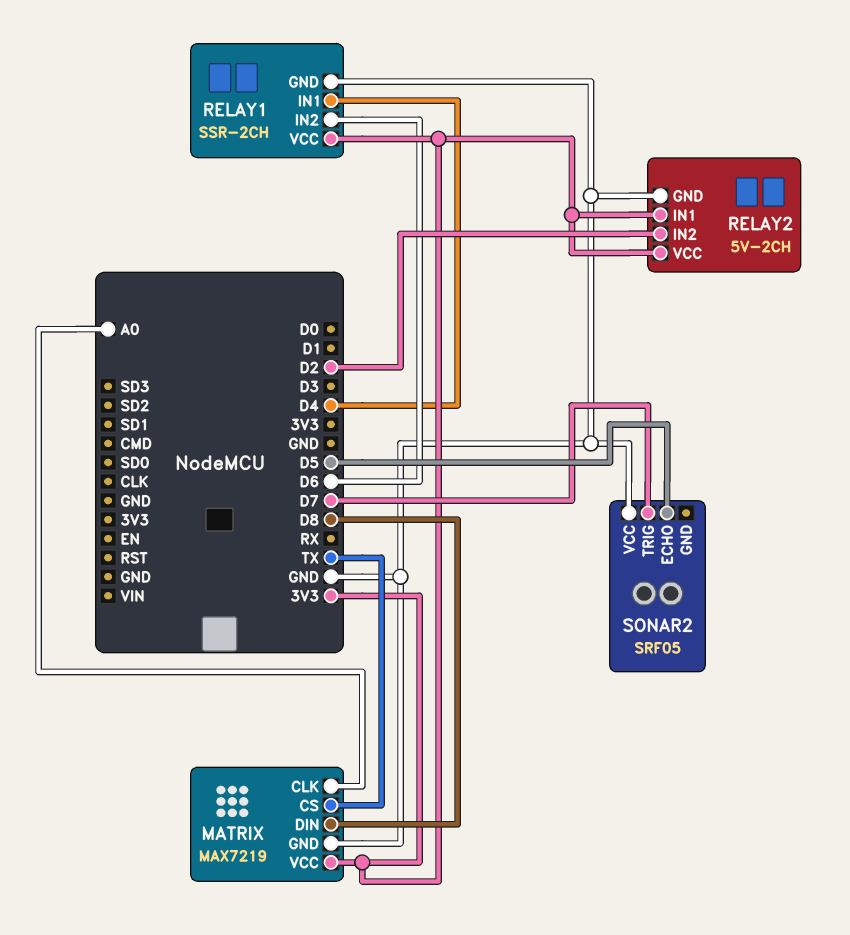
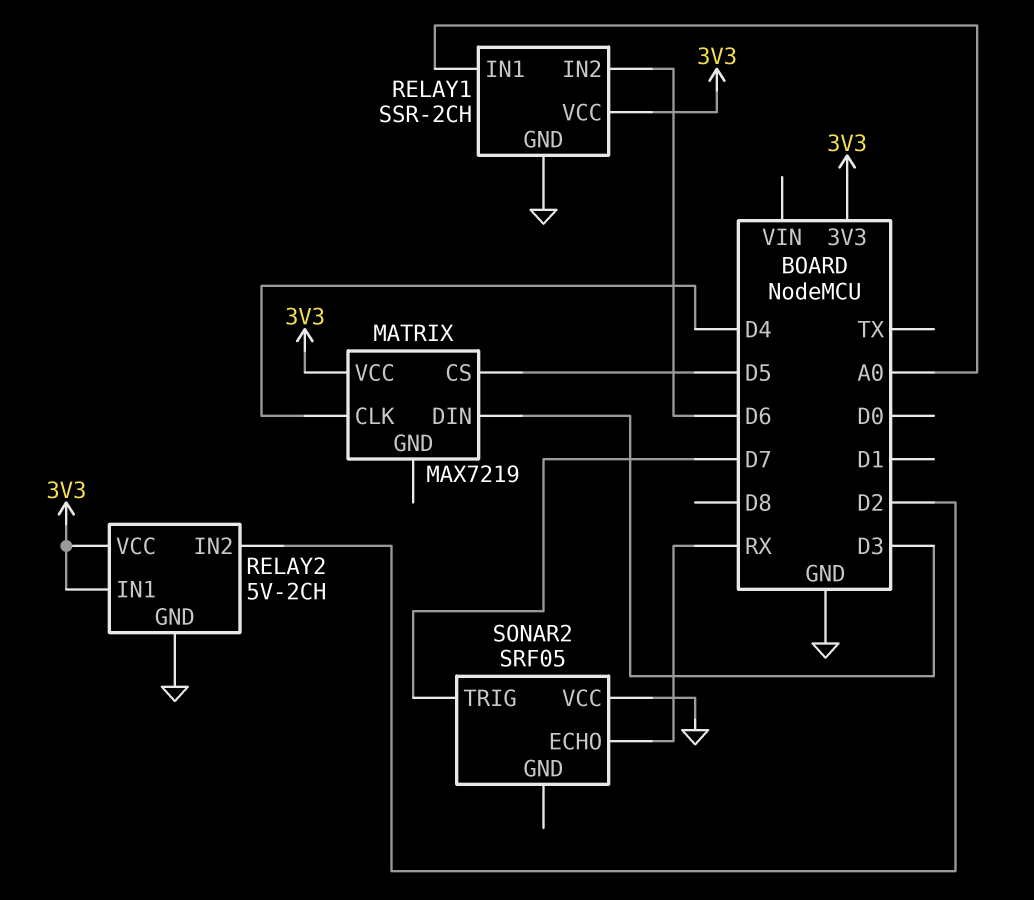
MATRIX pin CLK: A0 -> D4
MATRIX pin CS: TX -> D5
MATRIX pin DIN: D8 -> D3
MATRIX pin GND: GND -> none
RELAY1 pin IN1: D4 -> A0
SONAR2 pin ECHO: D5 -> RX

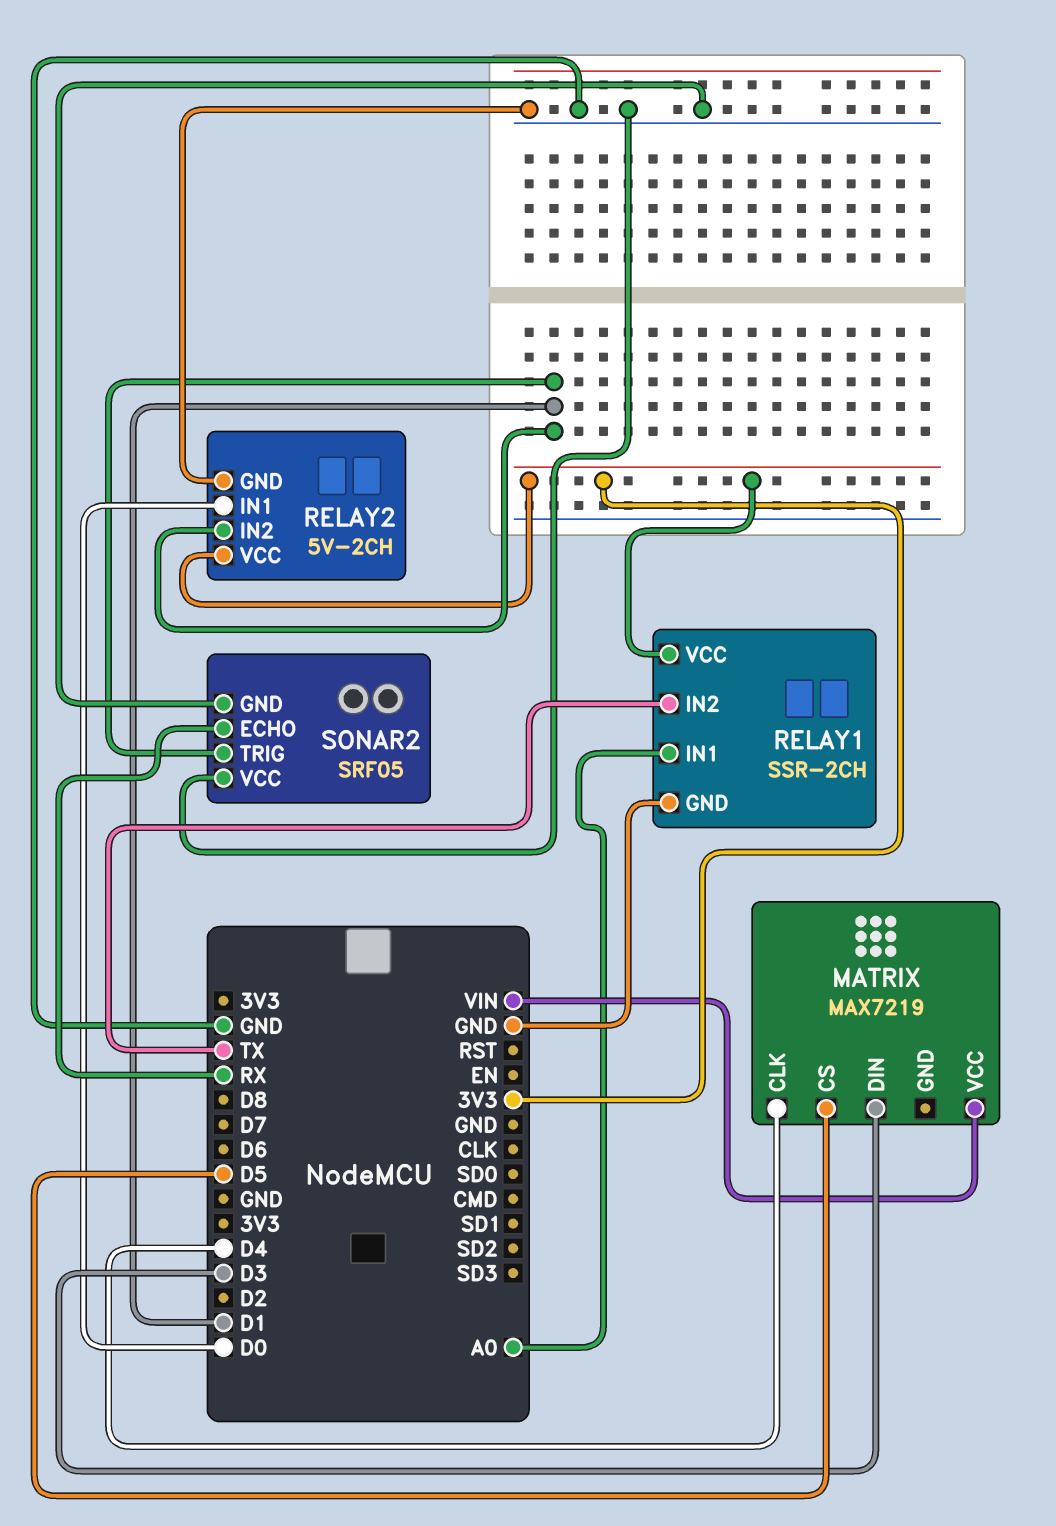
MATRIX pin VCC: 3V3 -> VIN
RELAY1 pin IN2: D6 -> TX
RELAY2 pin IN1: 3V3 -> D0
RELAY2 pin IN2: D2 -> D1
SONAR2 pin GND: none -> GND
SONAR2 pin TRIG: D7 -> D1

